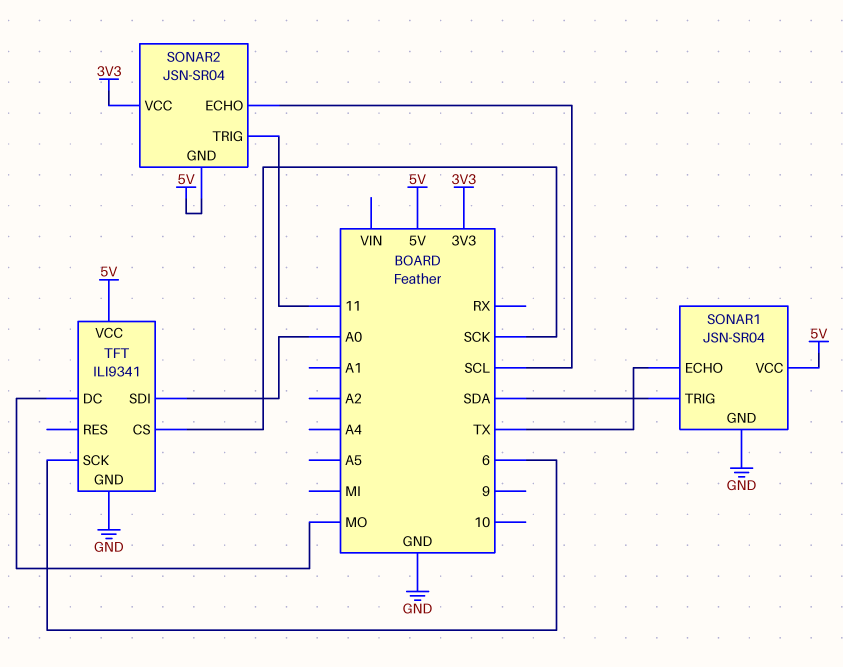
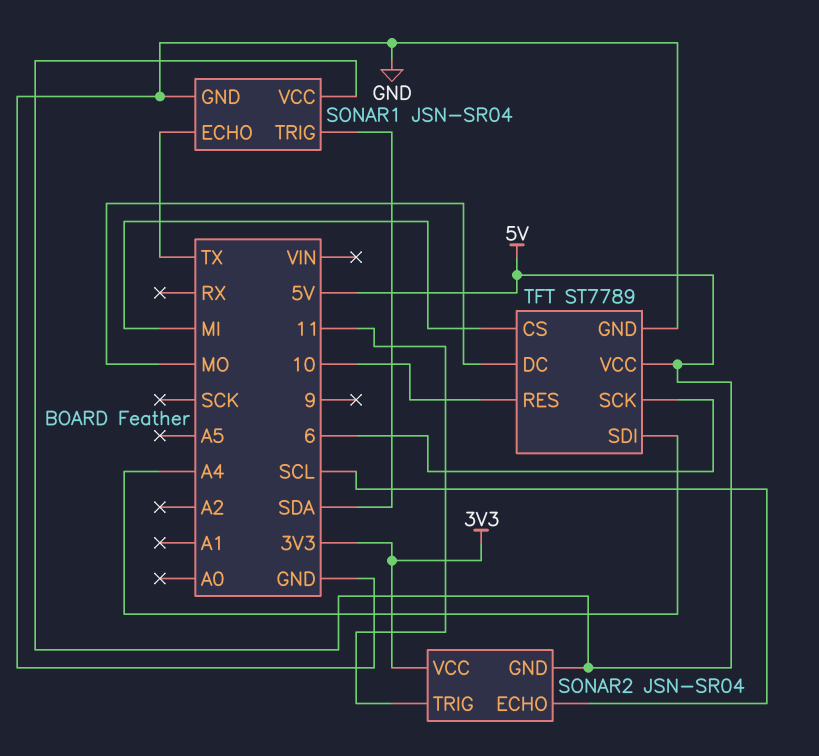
TFT: ILI9341 -> ST7789
TFT pin CS: SCK -> MI
TFT pin RES: none -> 10
TFT pin SDI: A0 -> A4

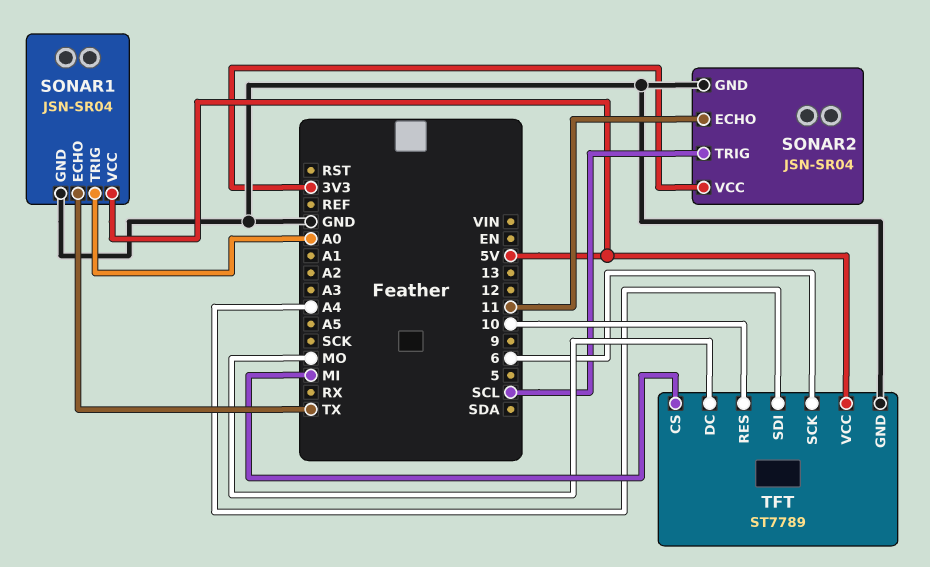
SONAR1 pin TRIG: SDA -> A0
SONAR2 pin ECHO: SCL -> 11
SONAR2 pin GND: 5V -> GND
SONAR2 pin TRIG: 11 -> SCL

